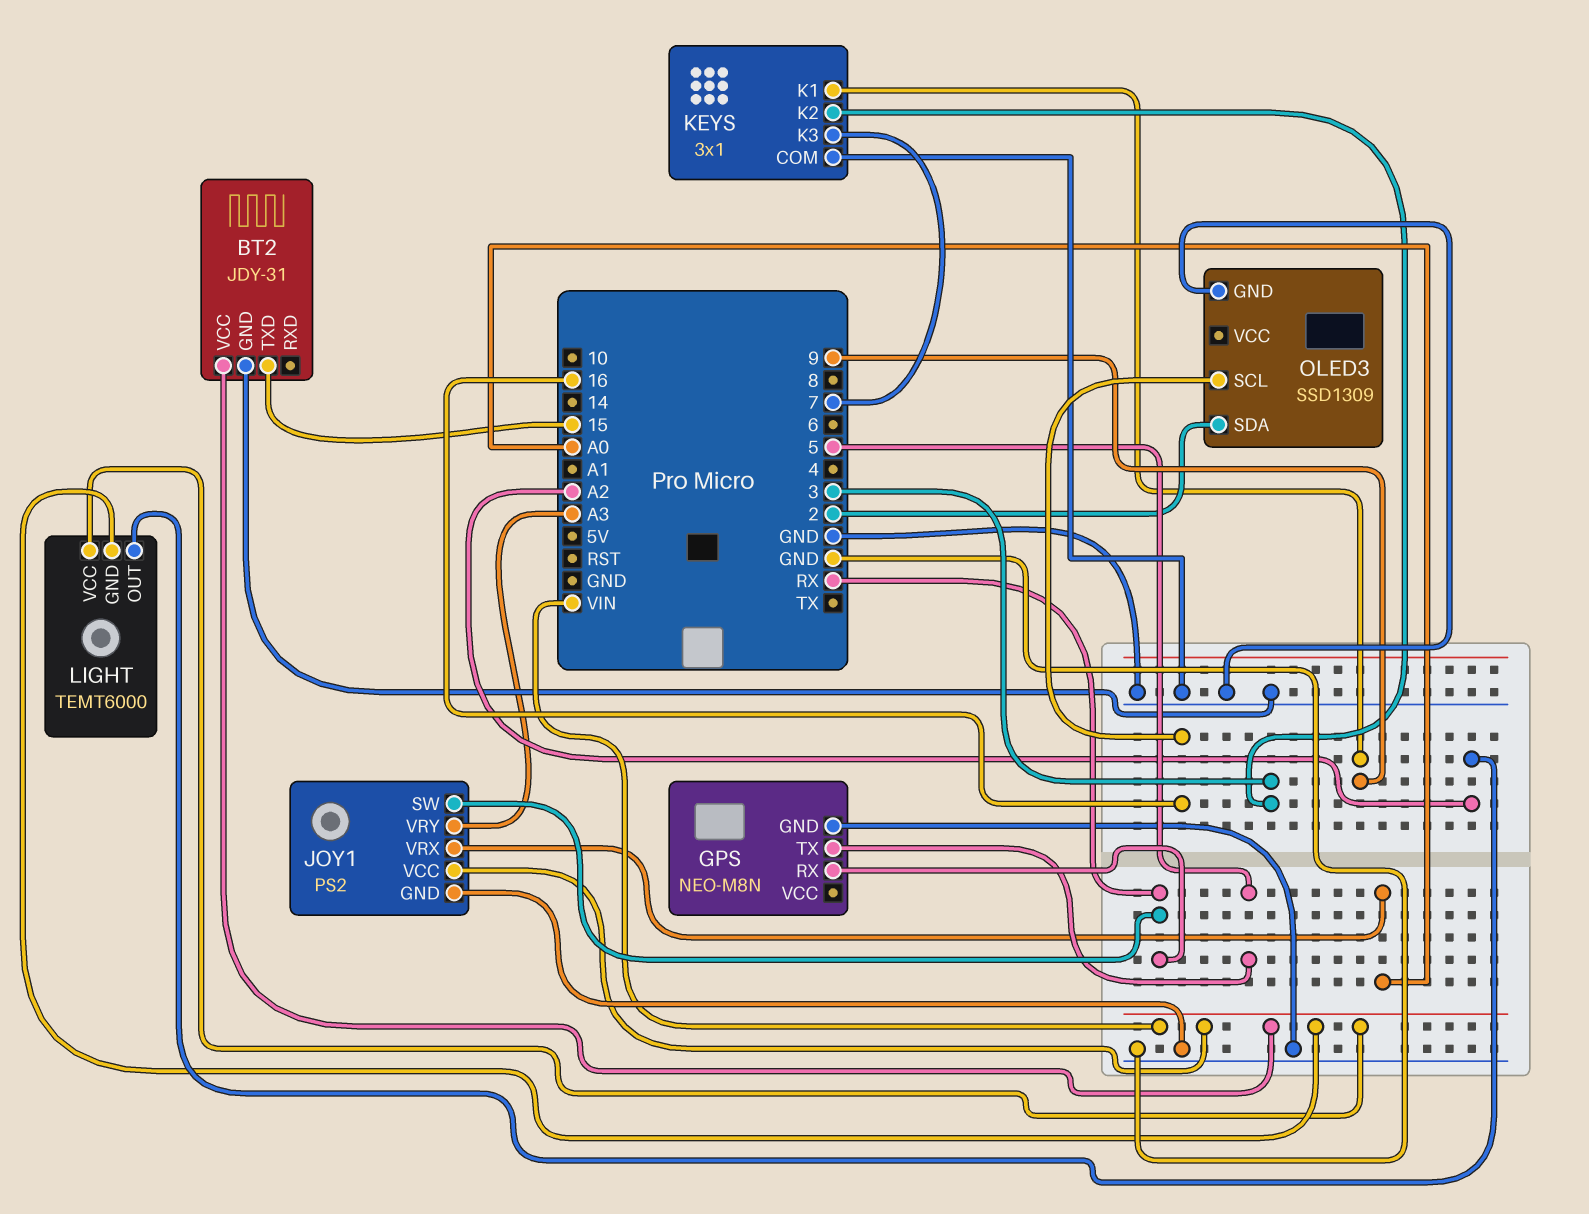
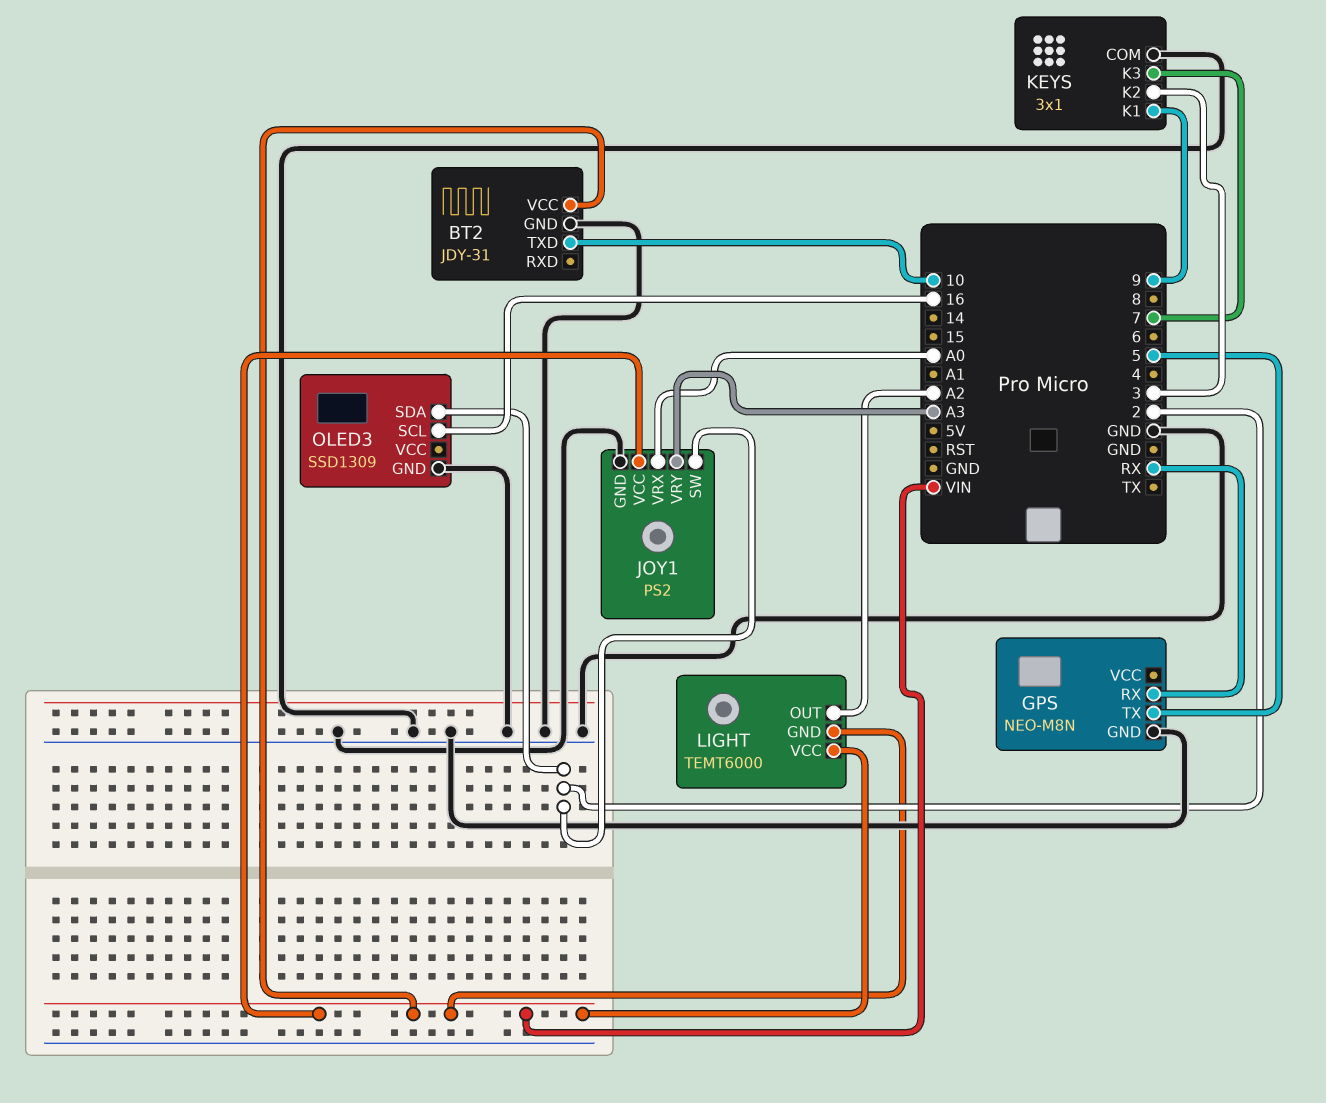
BT2 pin TXD: 15 -> 10
JOY1 pin SW: RX -> 2

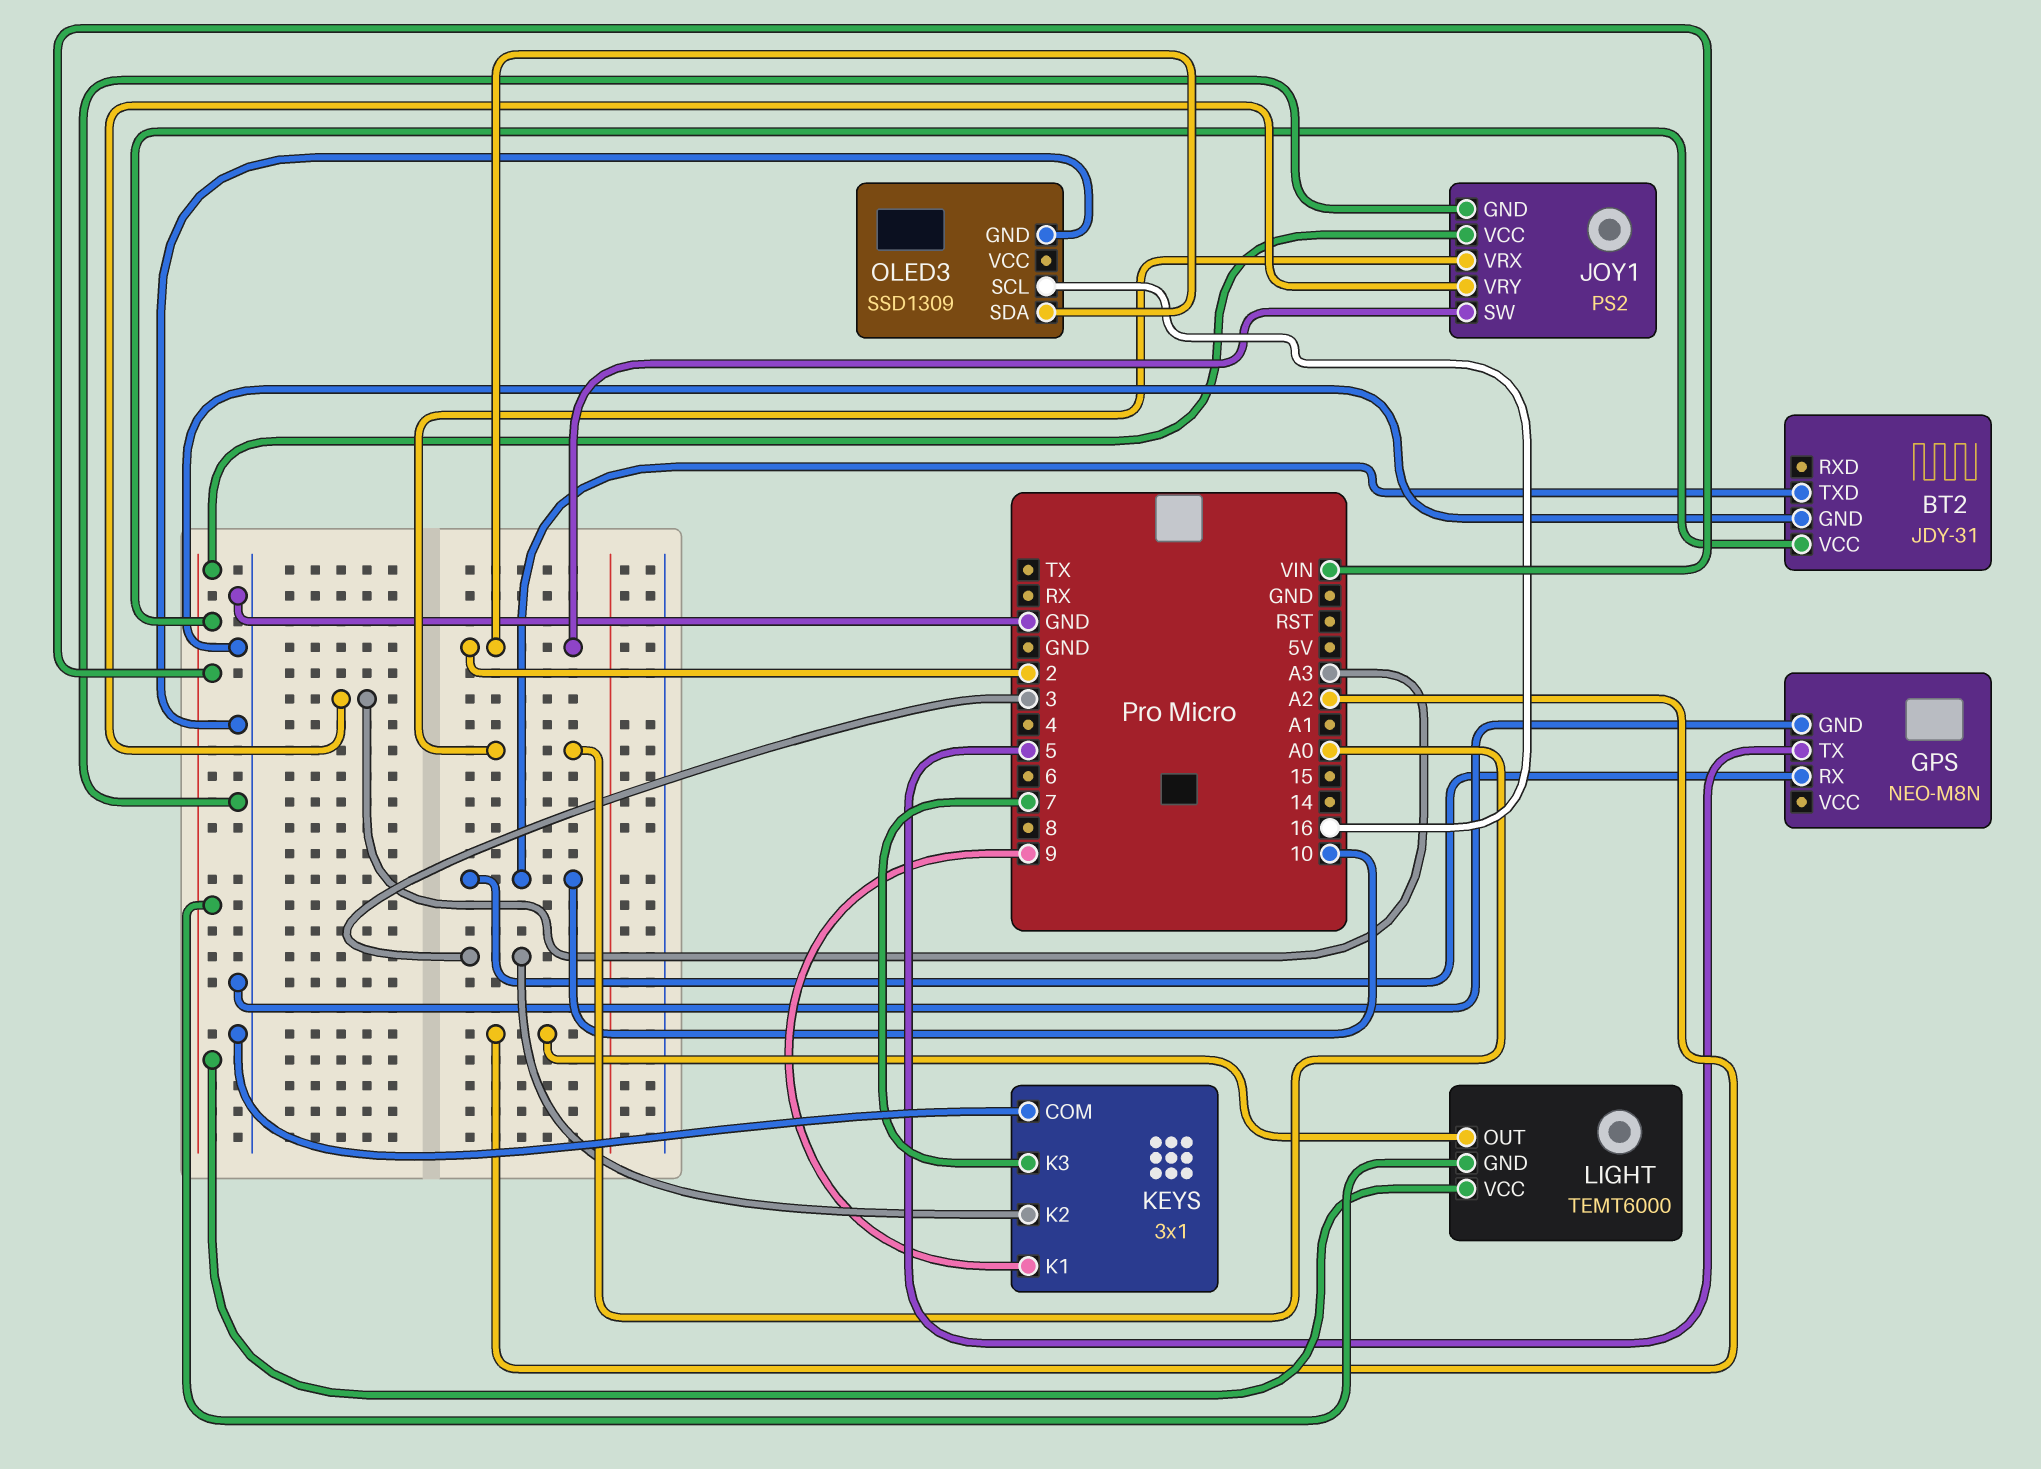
GPS pin RX: RX -> 10

